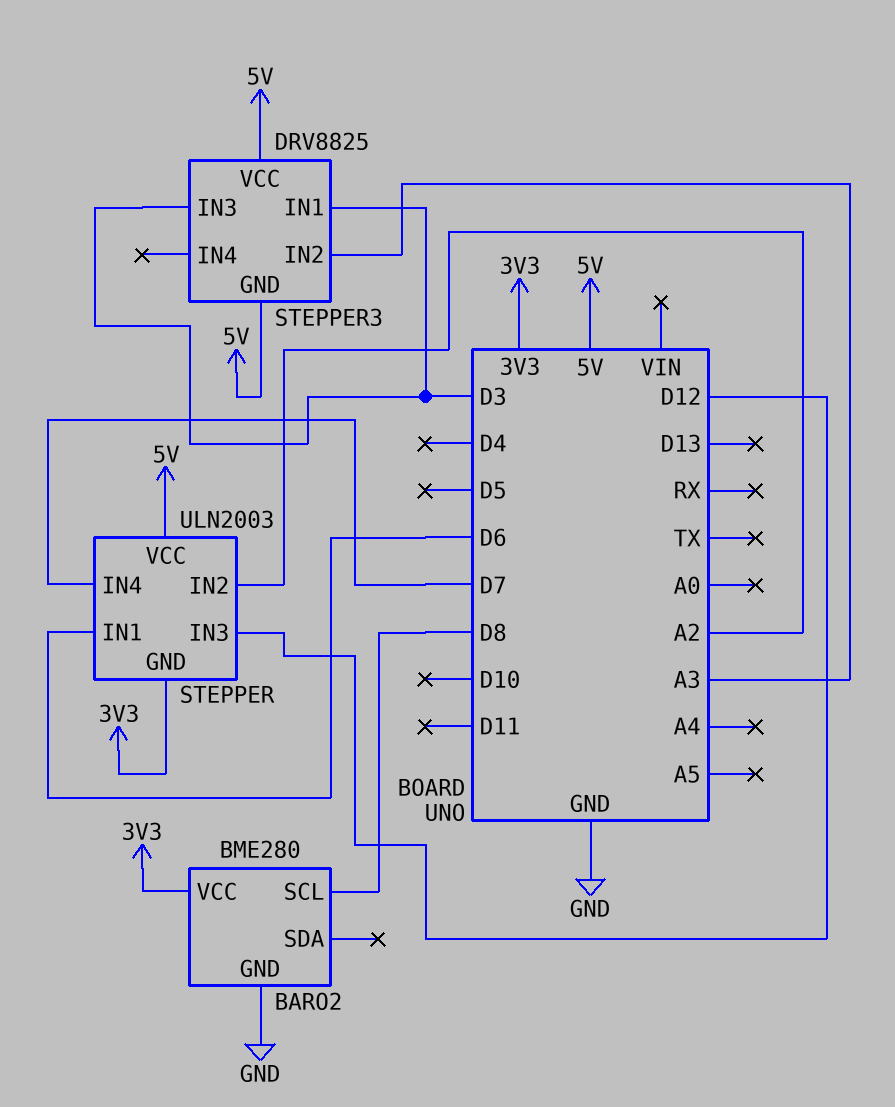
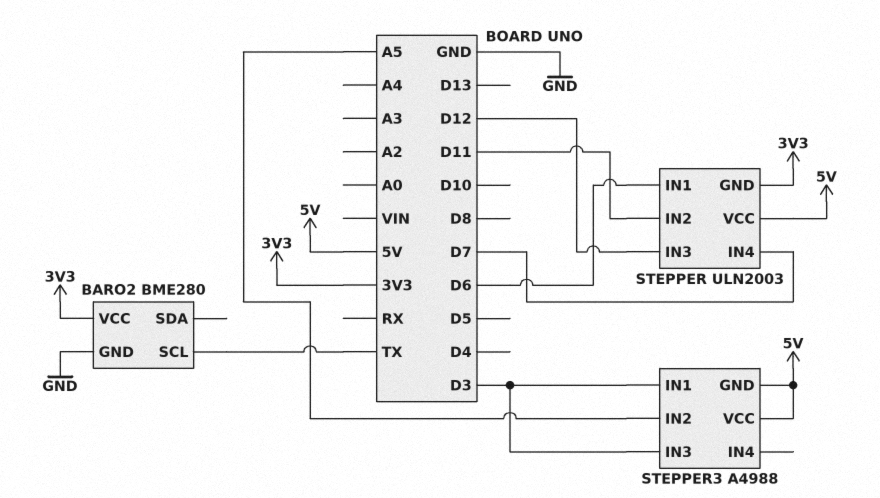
BARO2 pin SCL: D8 -> TX
STEPPER pin IN2: A2 -> D11
STEPPER3: DRV8825 -> A4988
STEPPER3 pin IN2: A3 -> A5

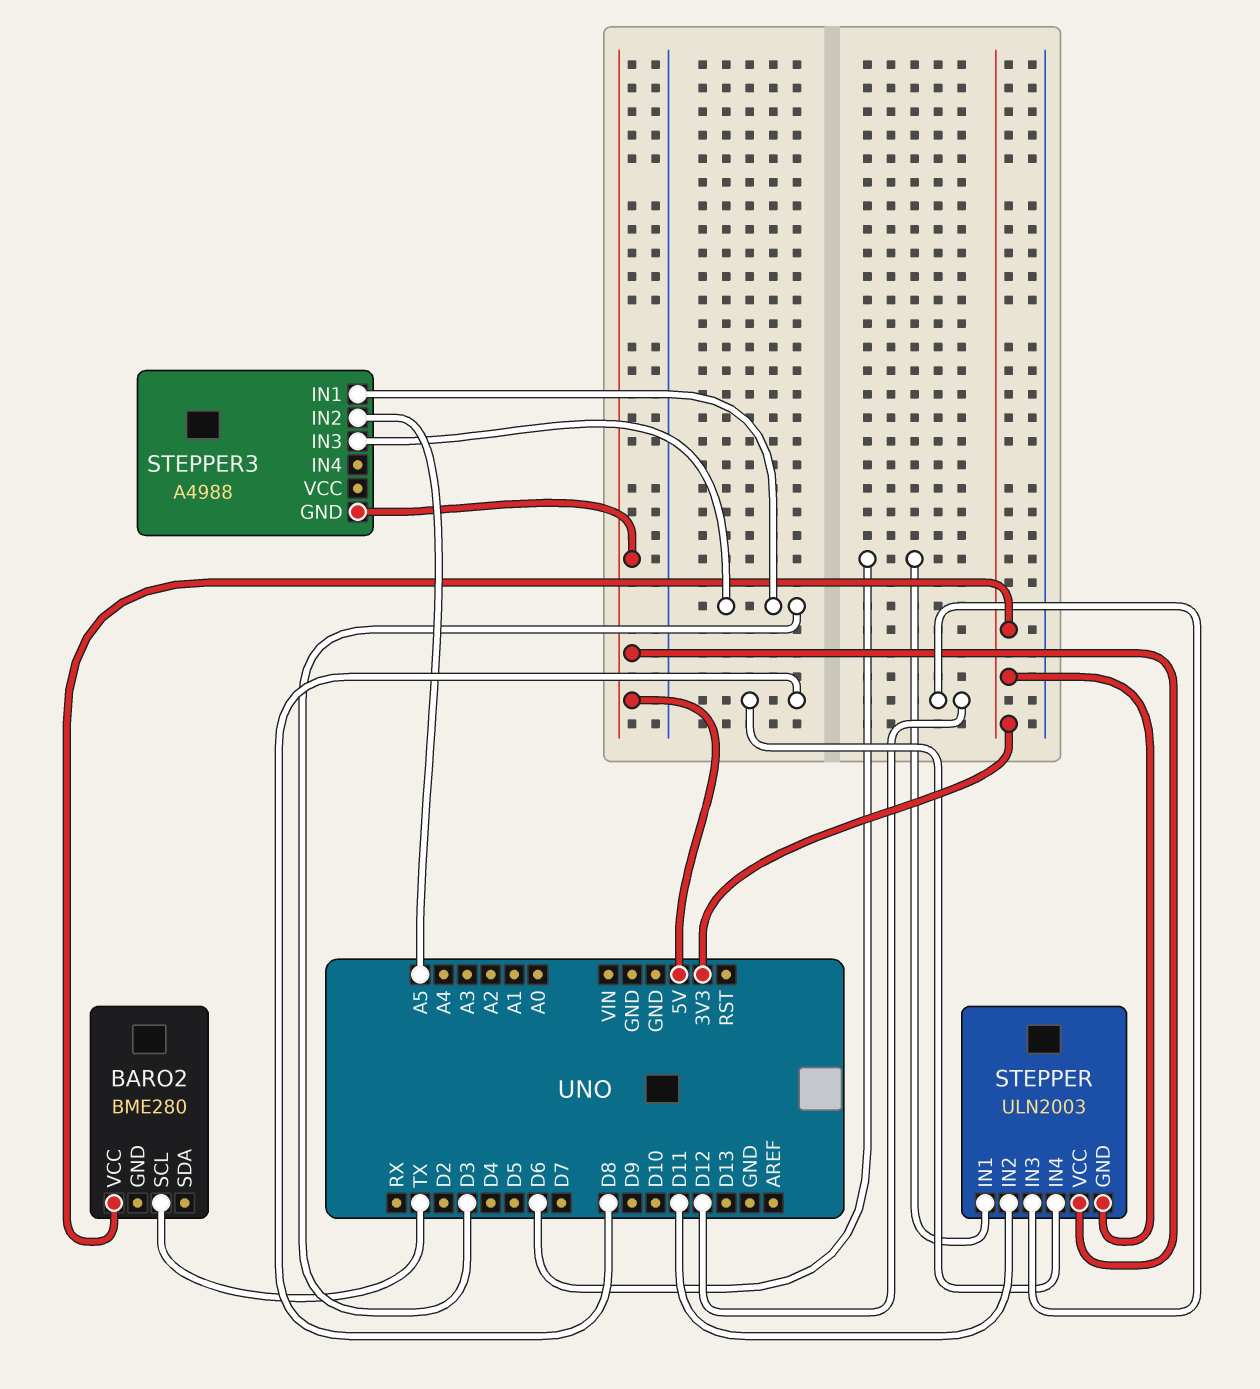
BARO2 pin GND: GND -> none
STEPPER pin IN4: D7 -> D8
STEPPER3 pin VCC: 5V -> none

